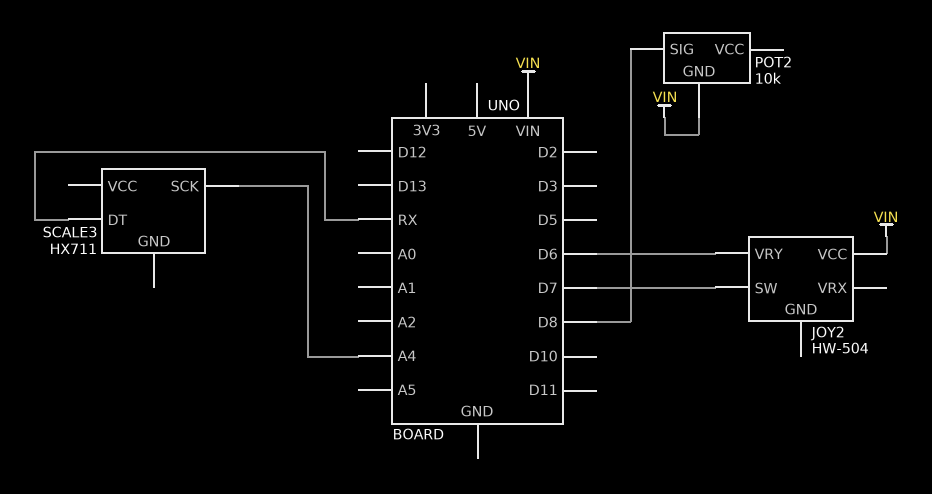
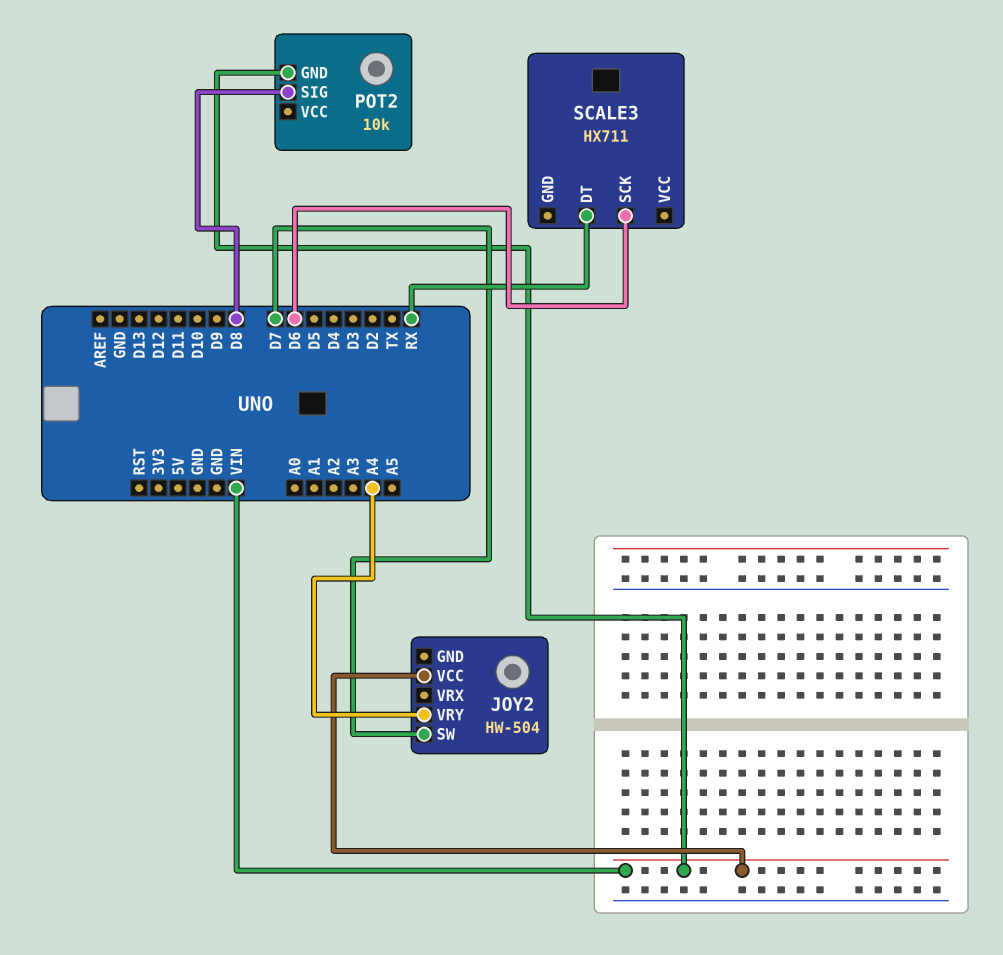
JOY2 pin VRY: D6 -> A4
SCALE3 pin SCK: A4 -> D6

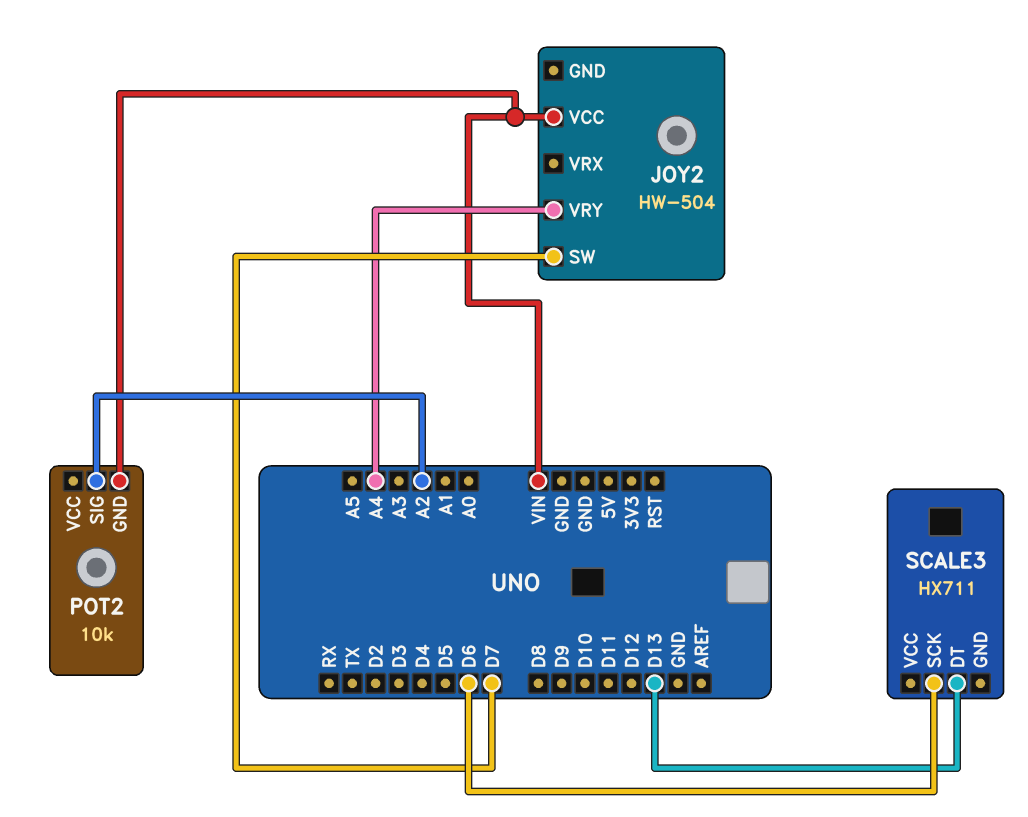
POT2 pin SIG: D8 -> A2
SCALE3 pin DT: RX -> D13

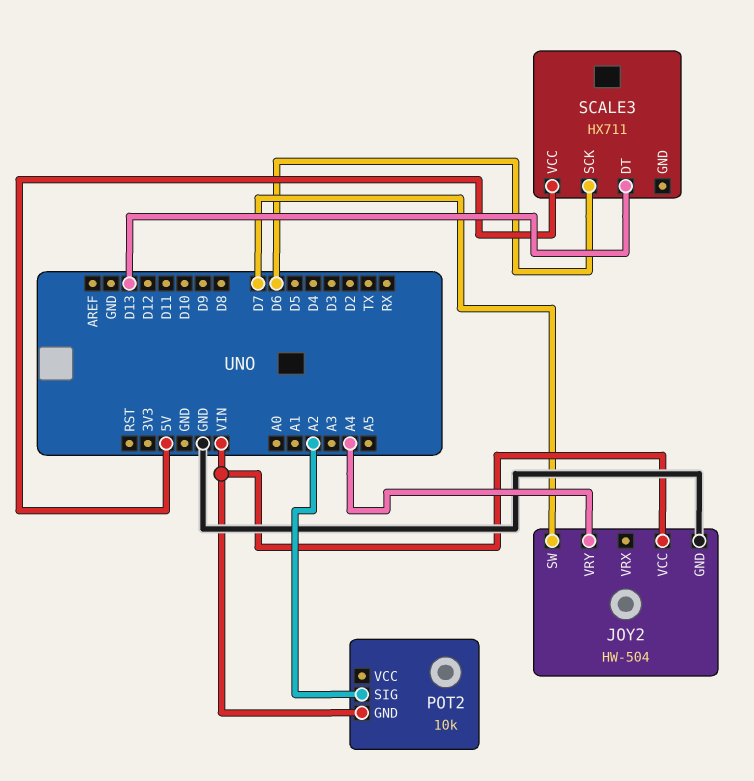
JOY2 pin GND: none -> GND
SCALE3 pin VCC: none -> 5V

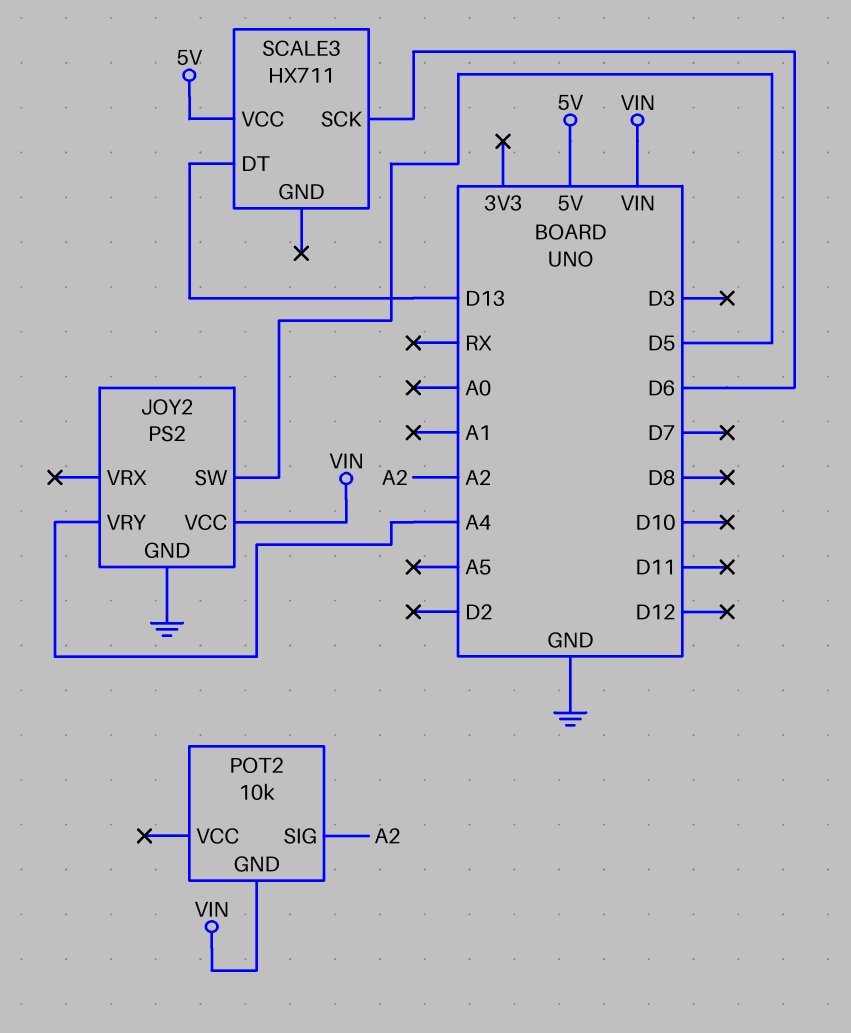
JOY2: HW-504 -> PS2
JOY2 pin SW: D7 -> D5

